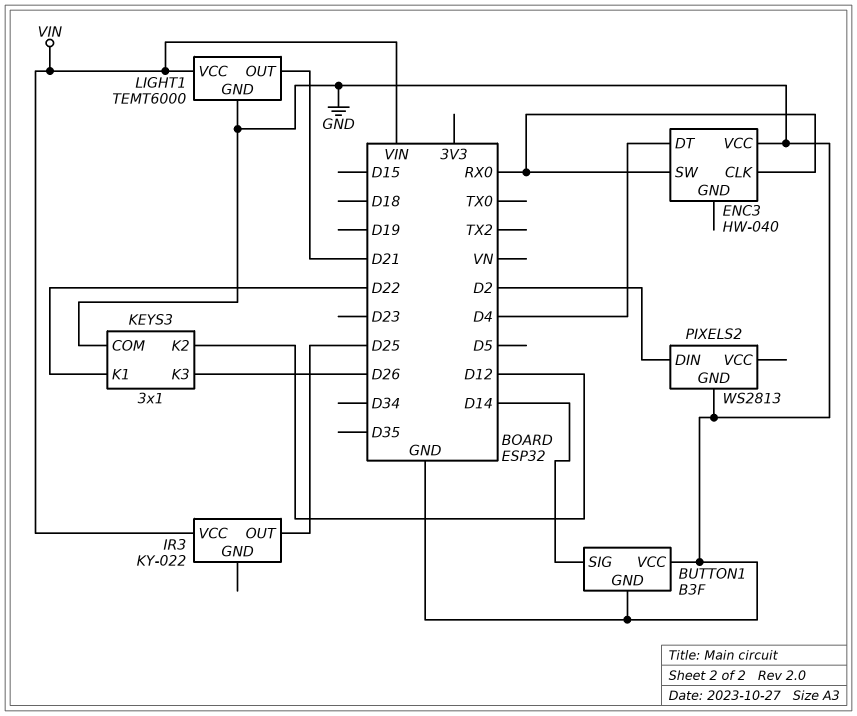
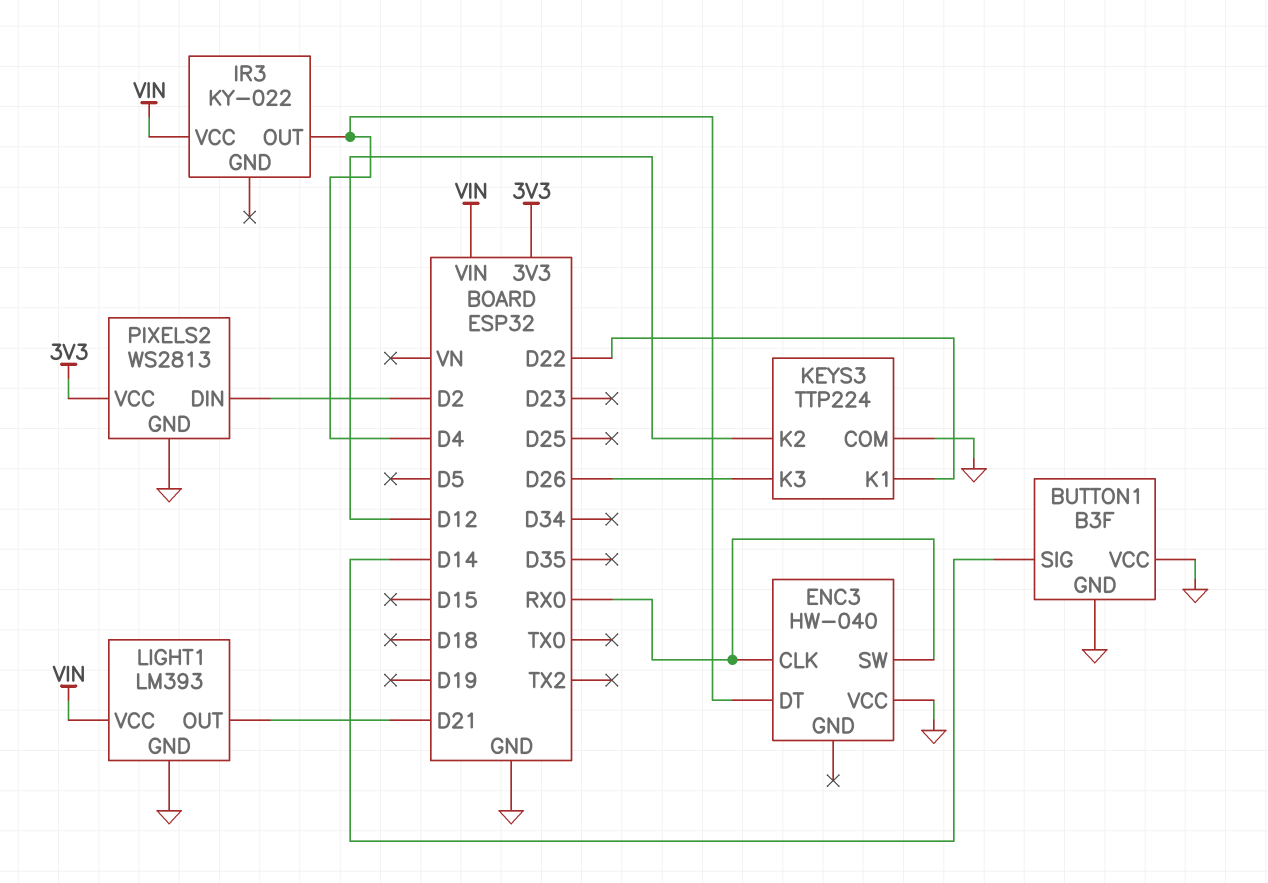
IR3 pin OUT: D25 -> D4
KEYS3: 3x1 -> TTP224
LIGHT1: TEMT6000 -> LM393
PIXELS2 pin VCC: none -> 3V3

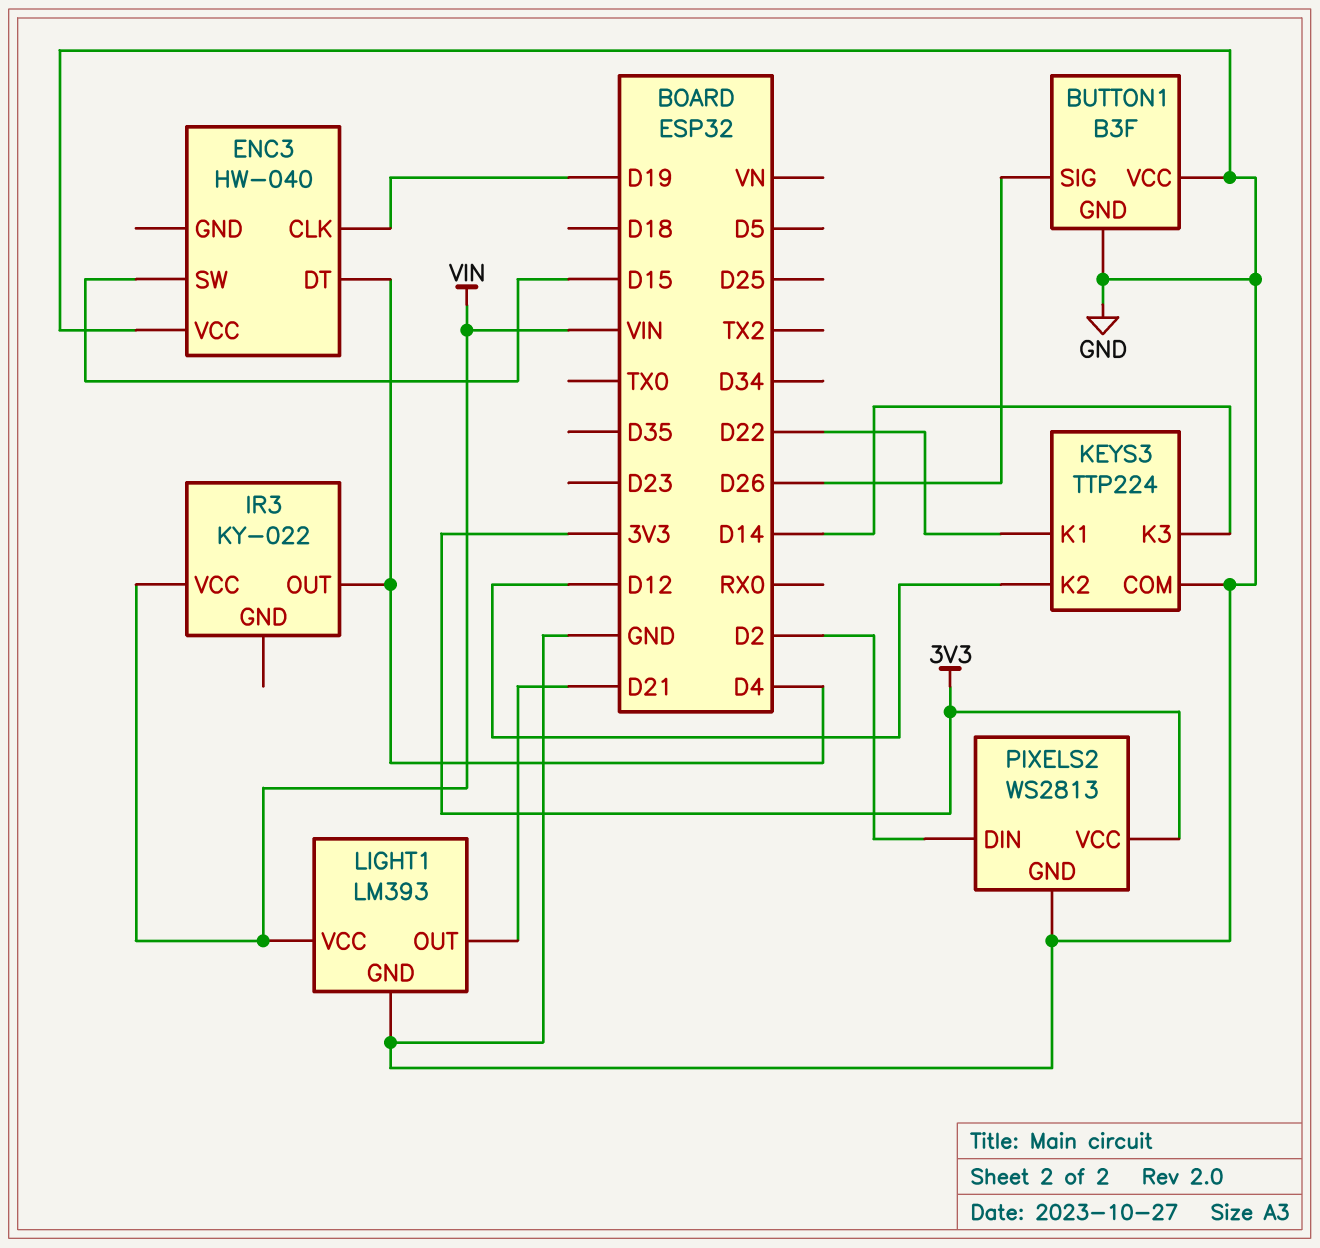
BUTTON1 pin SIG: D14 -> D26
ENC3 pin CLK: RX0 -> D19
ENC3 pin SW: RX0 -> D15
KEYS3 pin K3: D26 -> D14

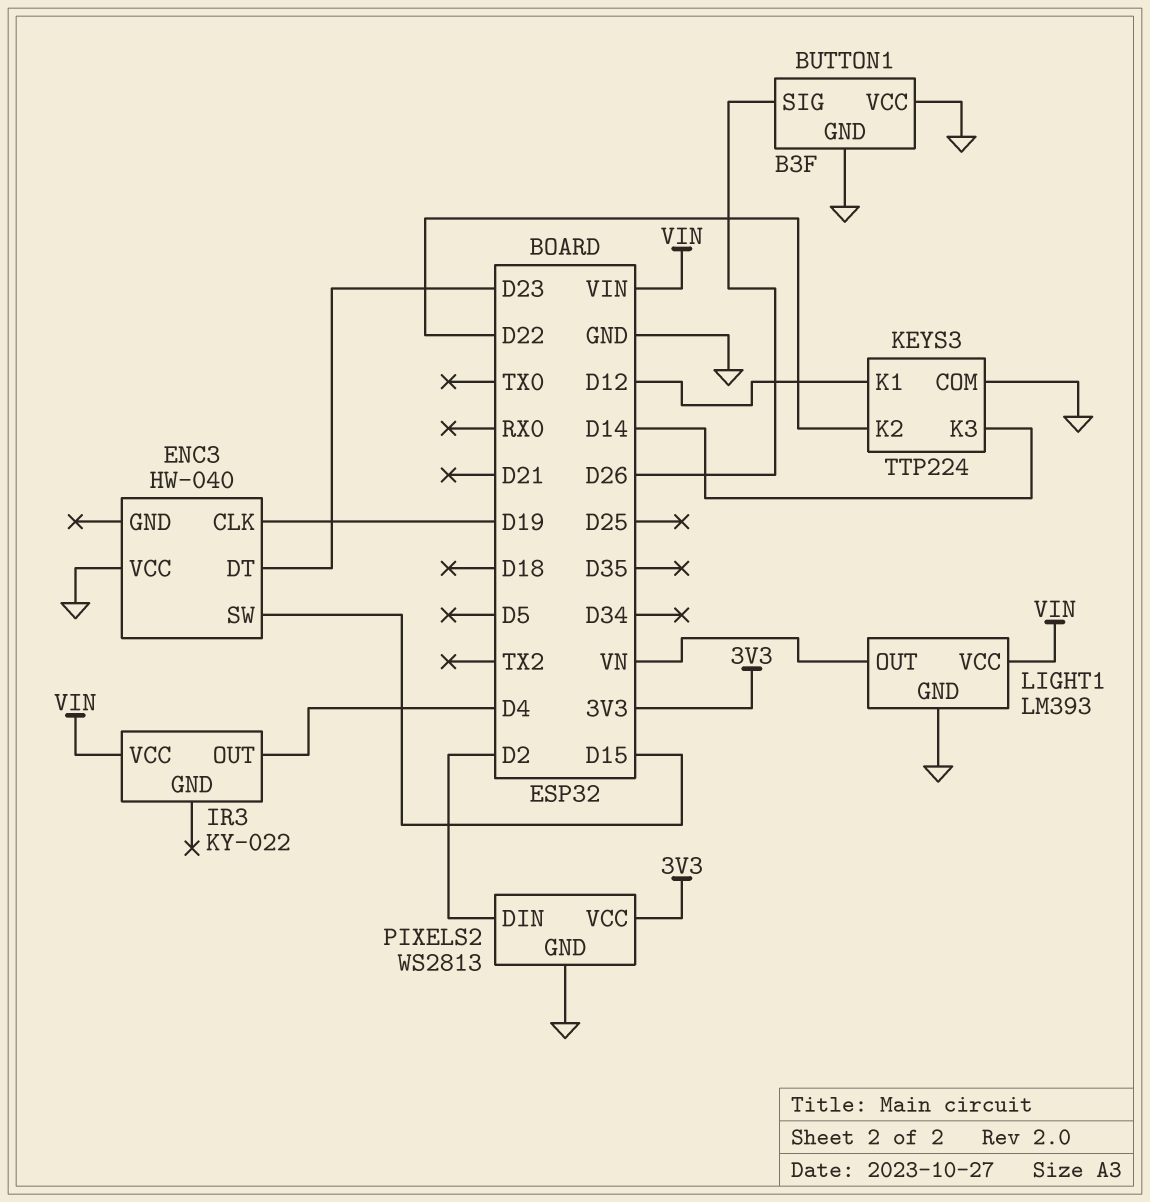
ENC3 pin DT: D4 -> D23
KEYS3 pin K1: D22 -> D12
KEYS3 pin K2: D12 -> D22
LIGHT1 pin OUT: D21 -> VN

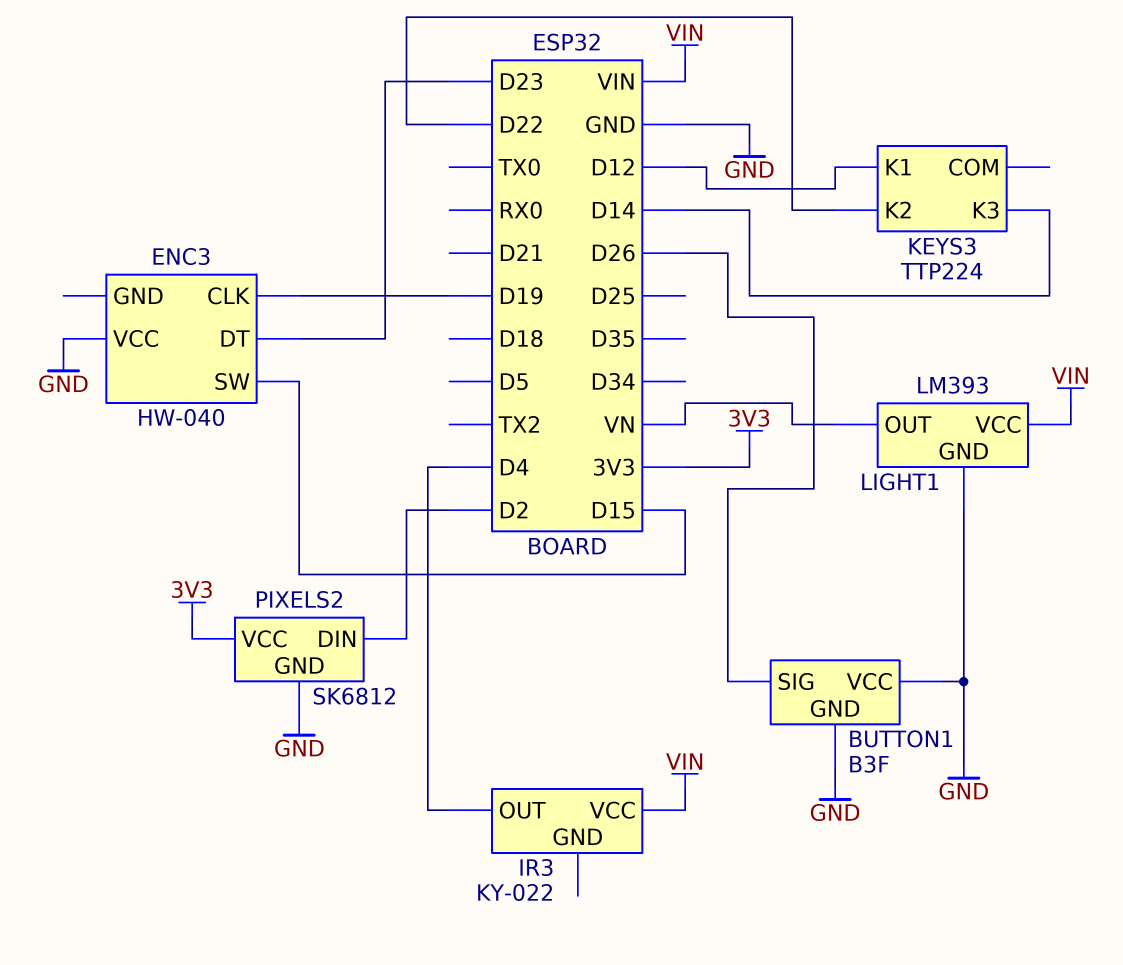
KEYS3 pin COM: GND -> none
PIXELS2: WS2813 -> SK6812

